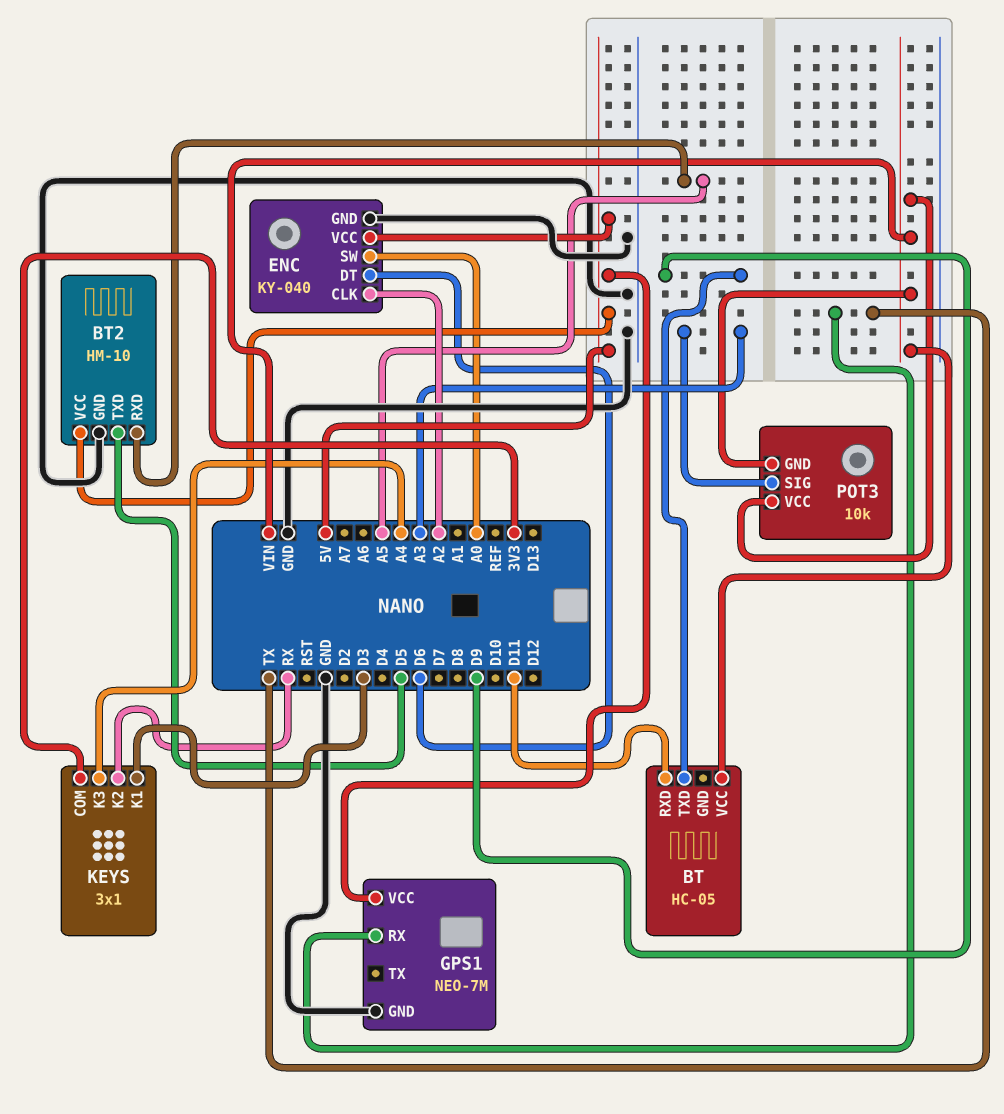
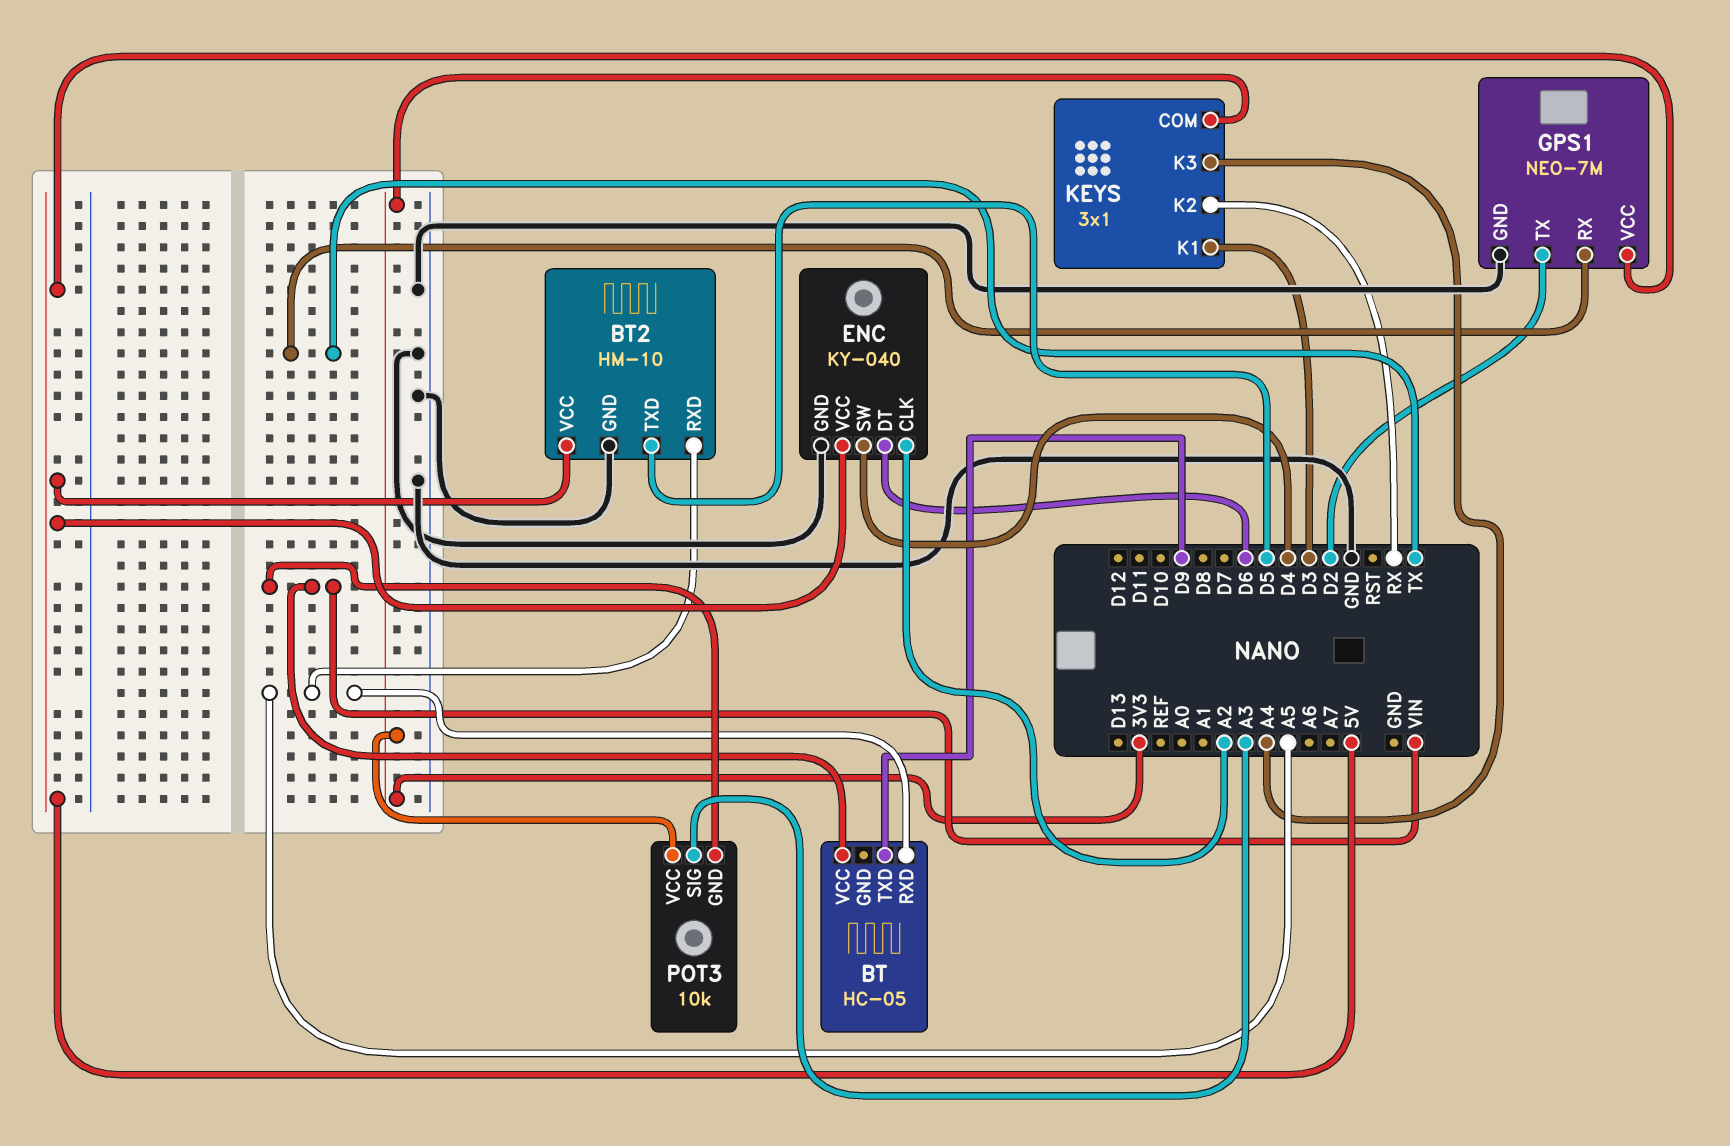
BT pin RXD: D11 -> A5
ENC pin SW: A0 -> D4
GPS1 pin TX: none -> D2
POT3 pin VCC: VIN -> 3V3

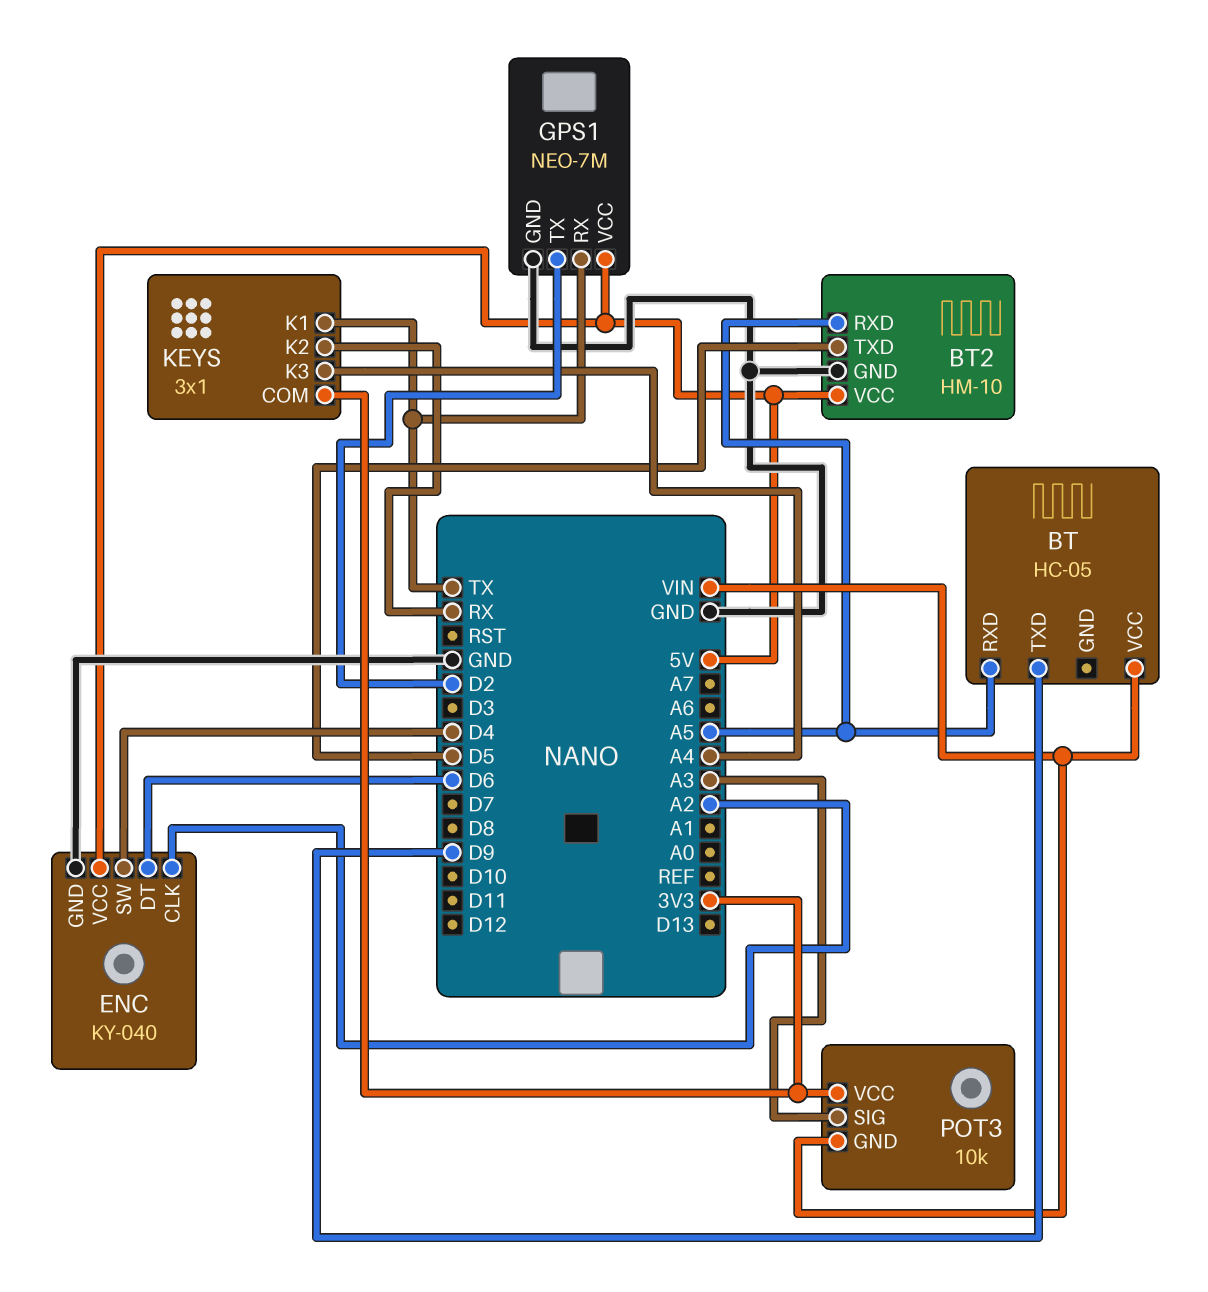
KEYS pin K1: D3 -> TX

